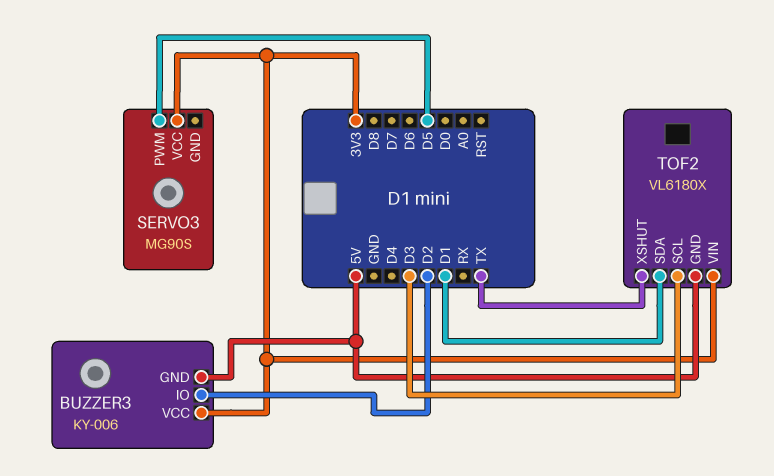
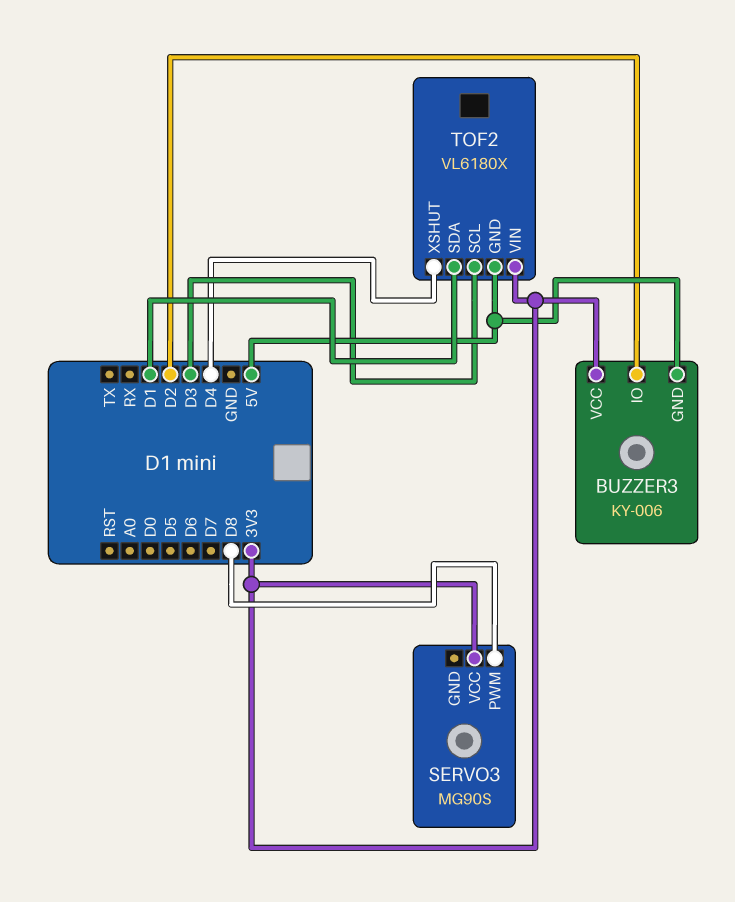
SERVO3 pin PWM: D5 -> D8
TOF2 pin XSHUT: TX -> D4

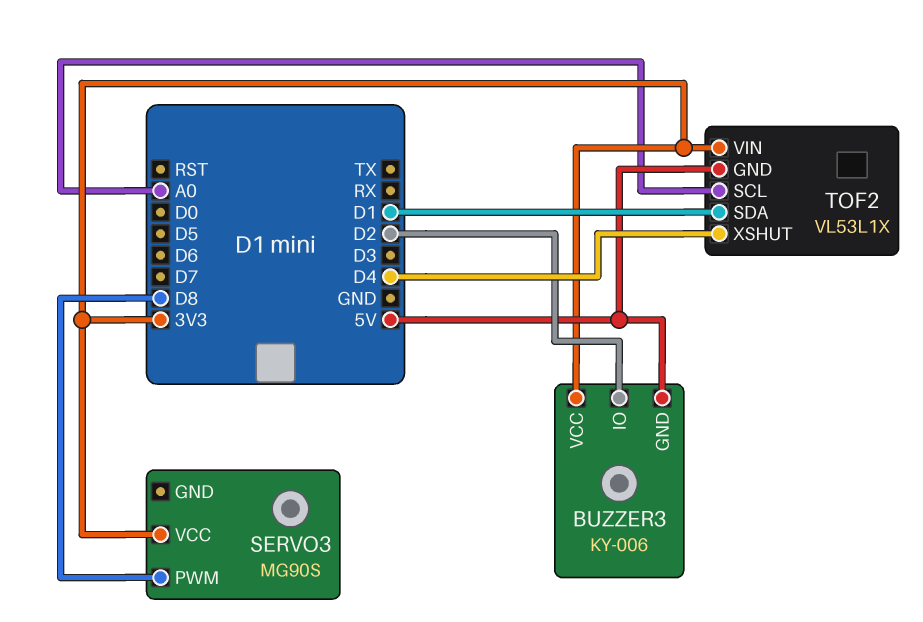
TOF2: VL6180X -> VL53L1X
TOF2 pin SCL: D3 -> A0

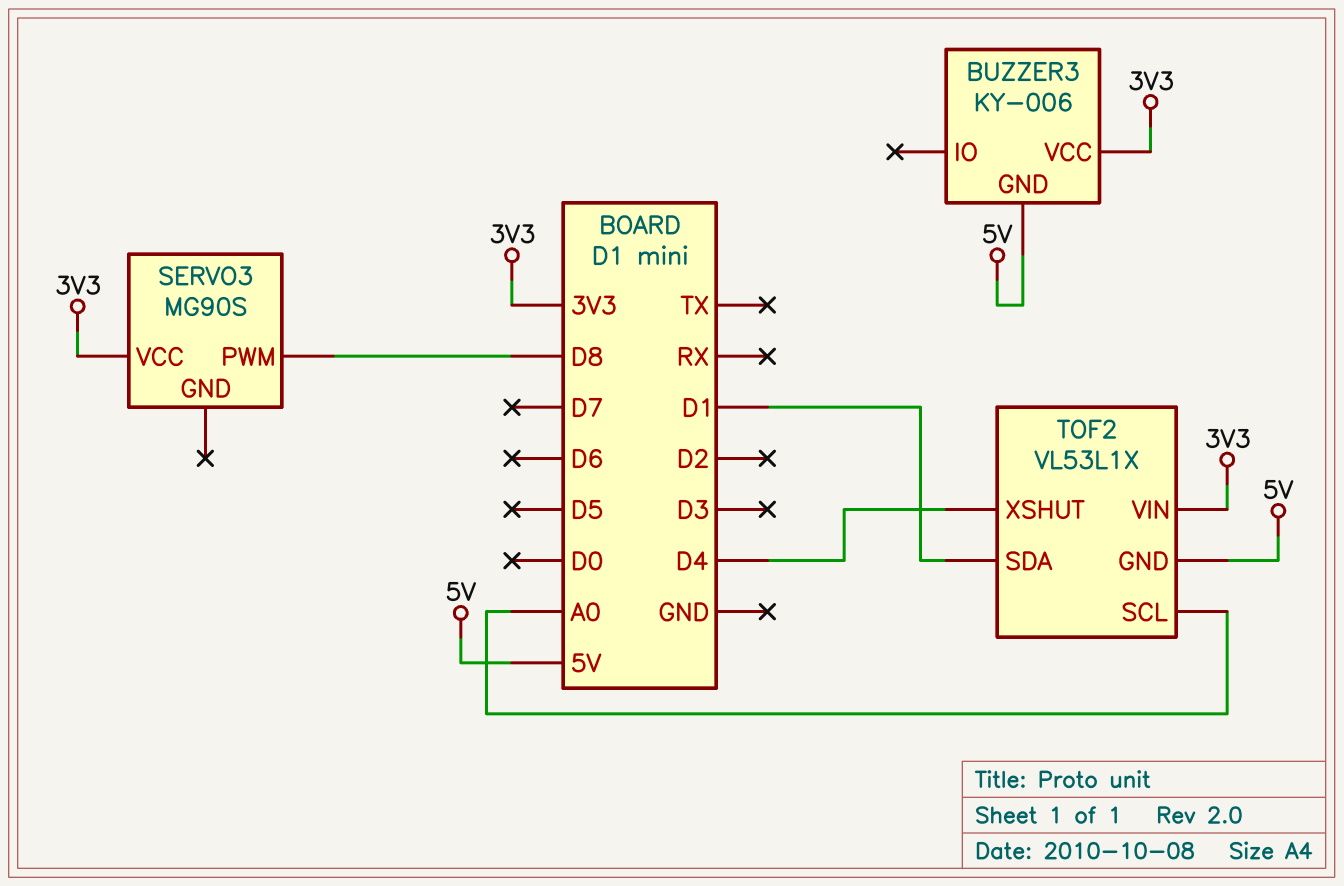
BUZZER3 pin IO: D2 -> none

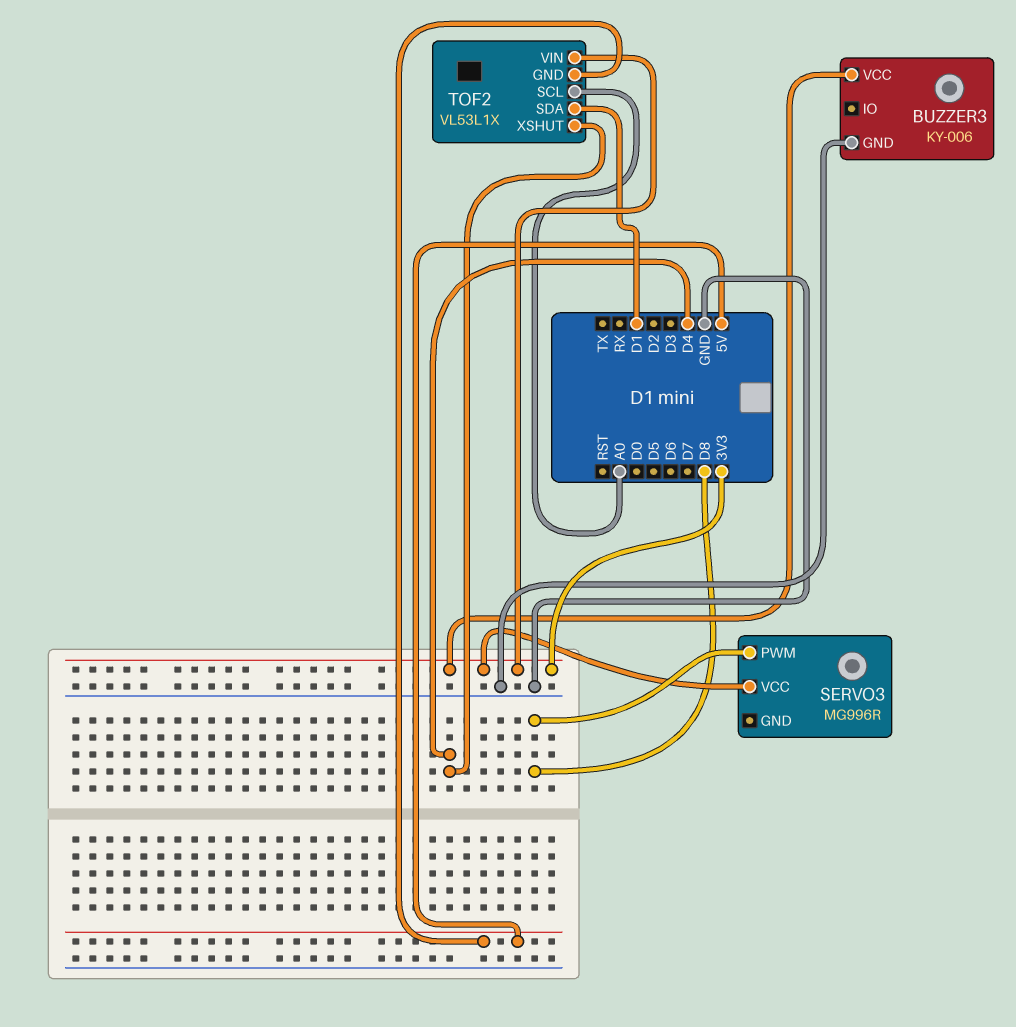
BUZZER3 pin GND: 5V -> GND
SERVO3: MG90S -> MG996R

